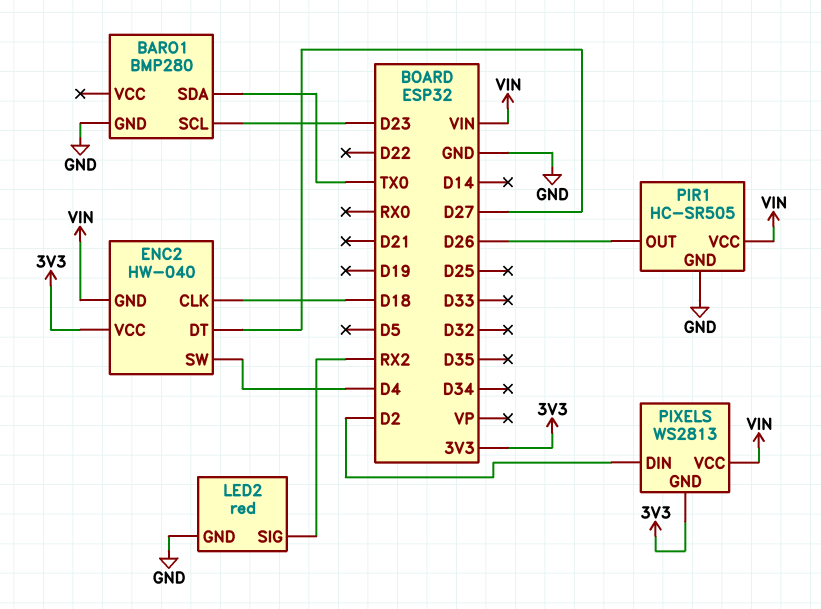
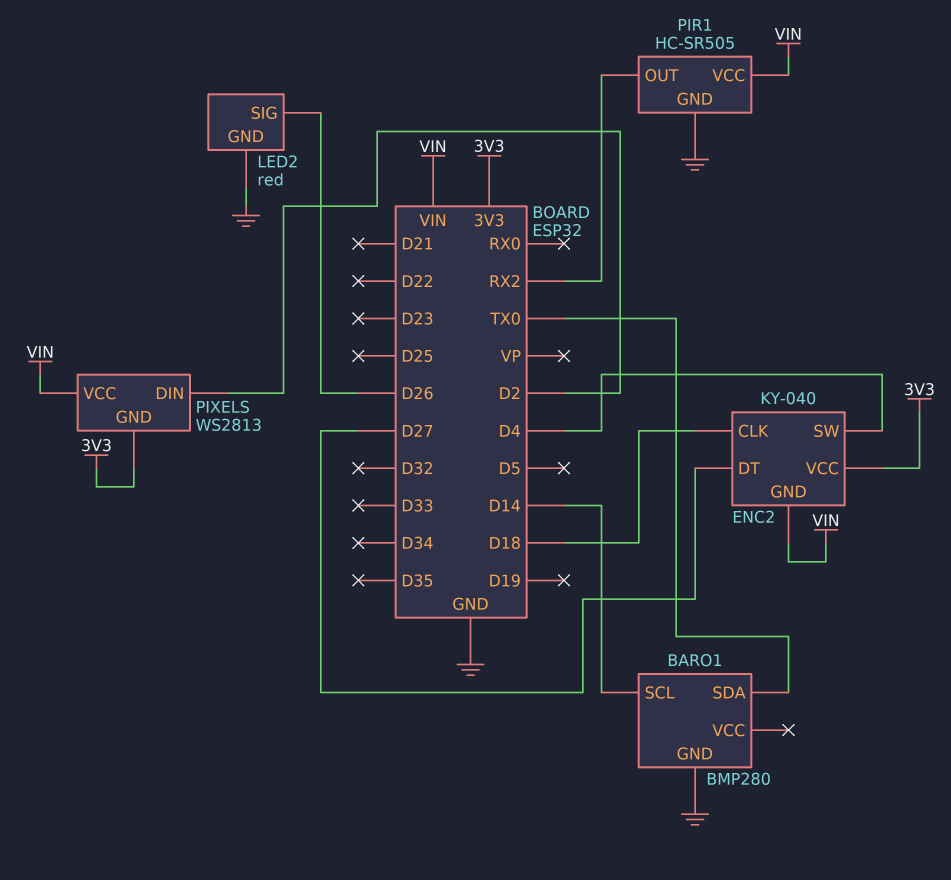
BARO1 pin SCL: D23 -> D14
ENC2: HW-040 -> KY-040
LED2 pin SIG: RX2 -> D26
PIR1 pin OUT: D26 -> RX2

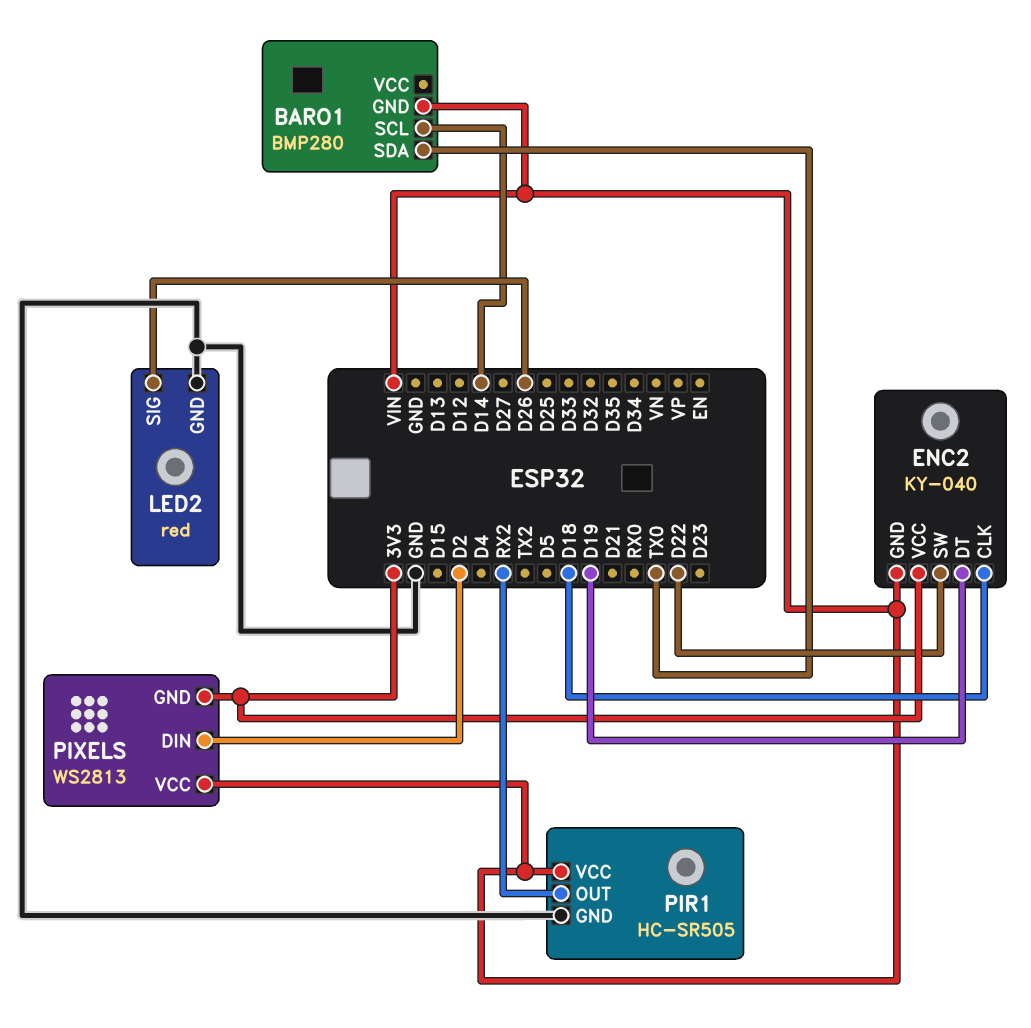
BARO1 pin GND: GND -> VIN
ENC2 pin DT: D27 -> D19
ENC2 pin SW: D4 -> D22

